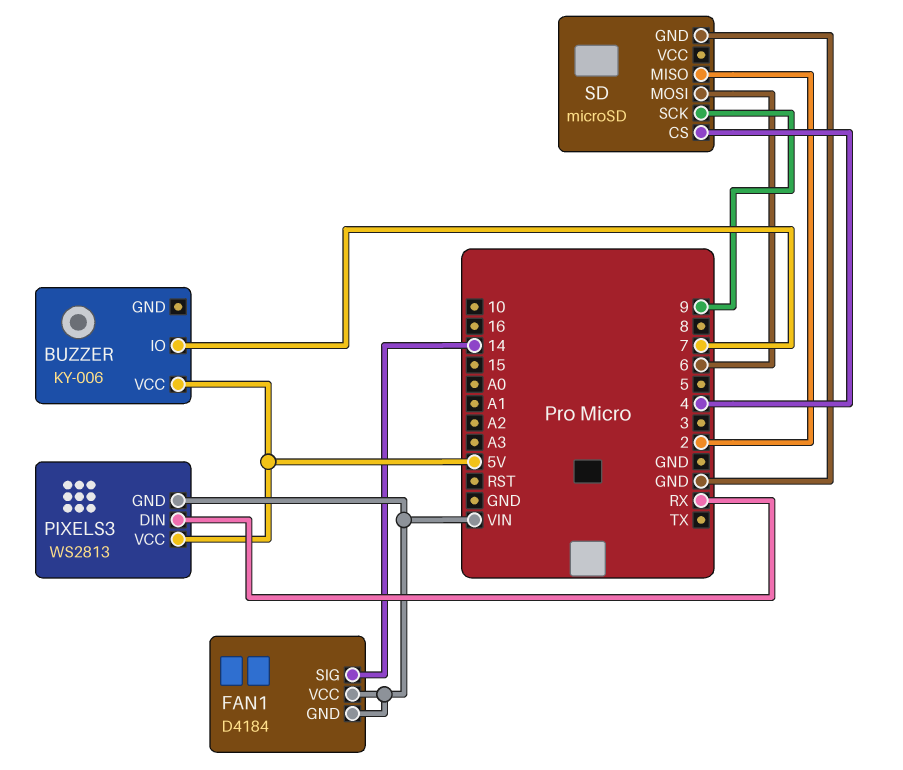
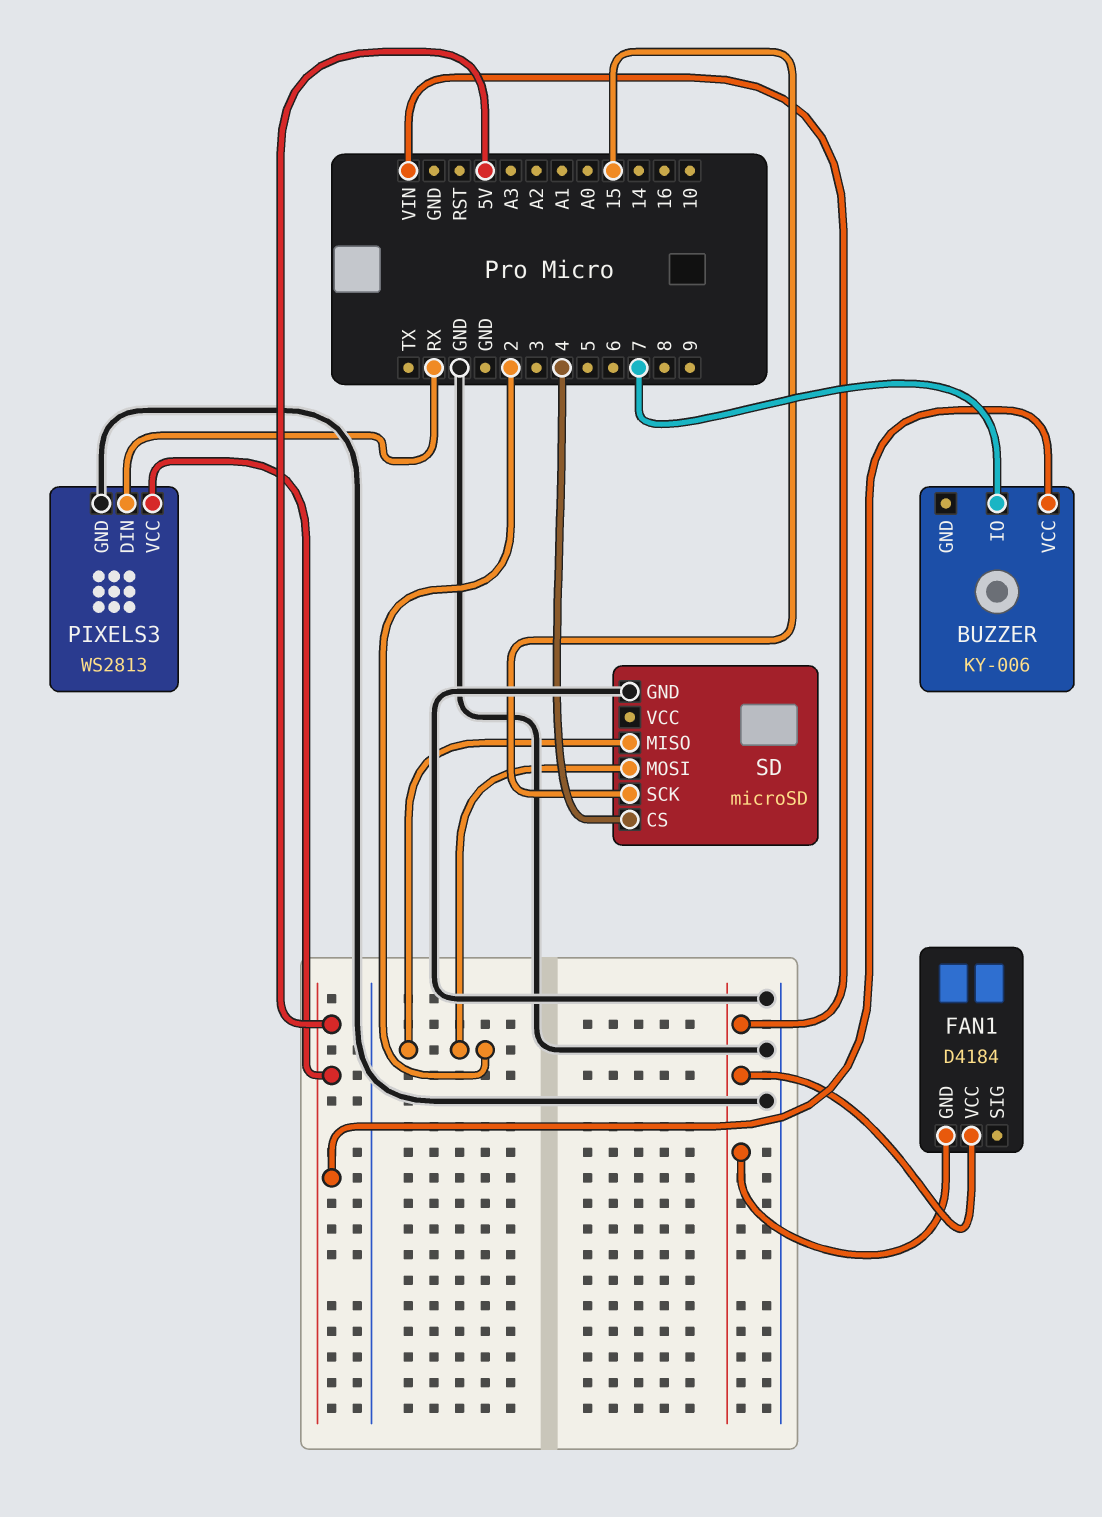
FAN1 pin SIG: 14 -> none
PIXELS3 pin GND: VIN -> GND
SD pin MOSI: 6 -> 2
SD pin SCK: 9 -> 15

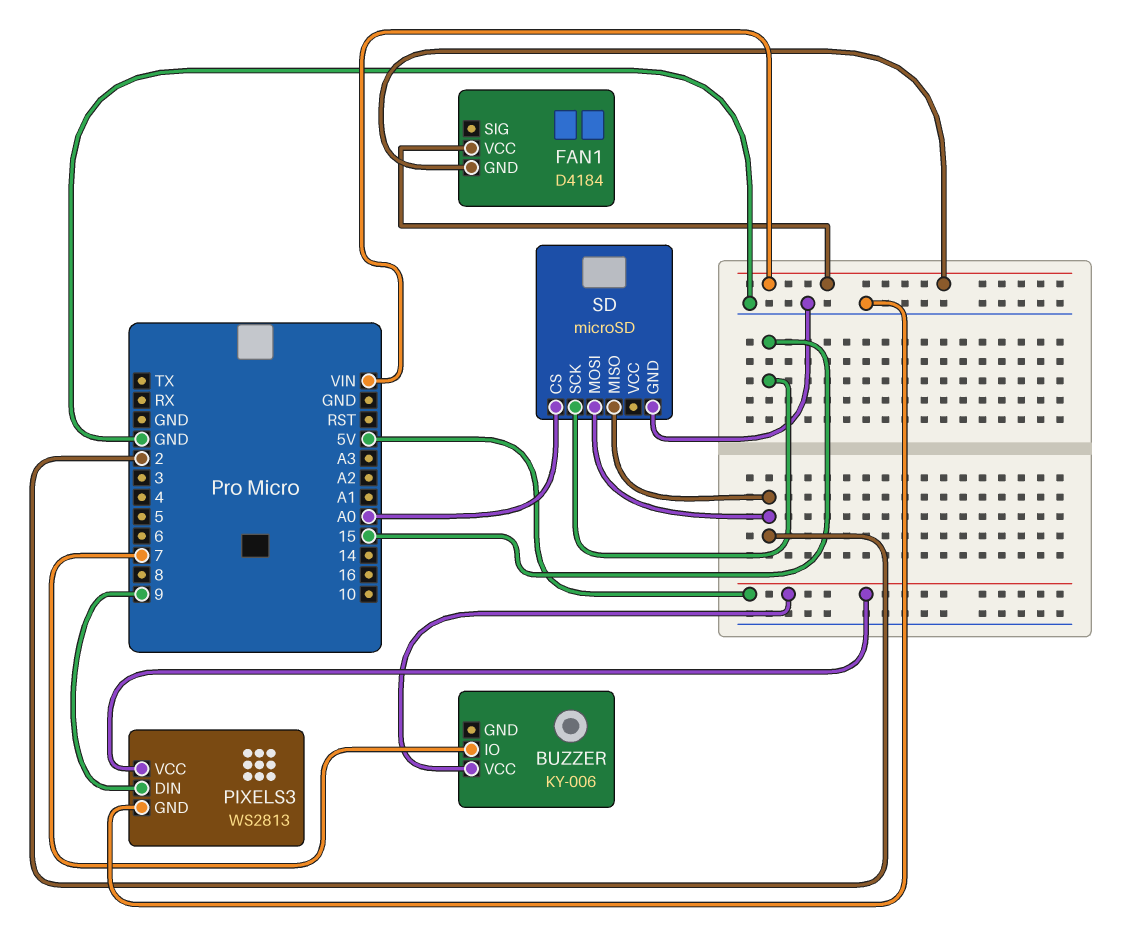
PIXELS3 pin DIN: RX -> 9
SD pin CS: 4 -> A0

